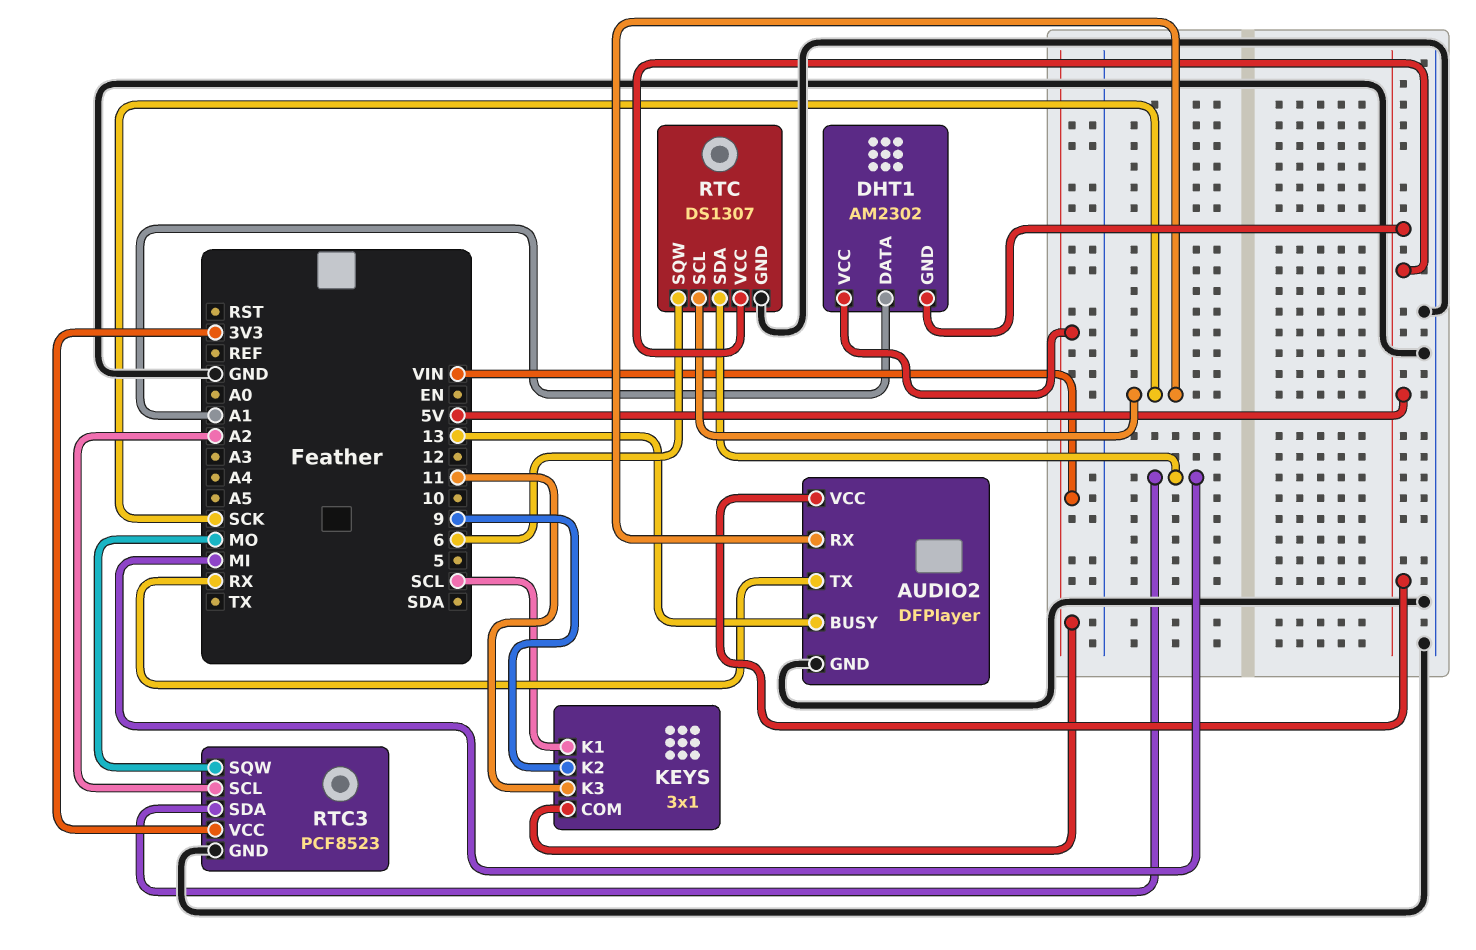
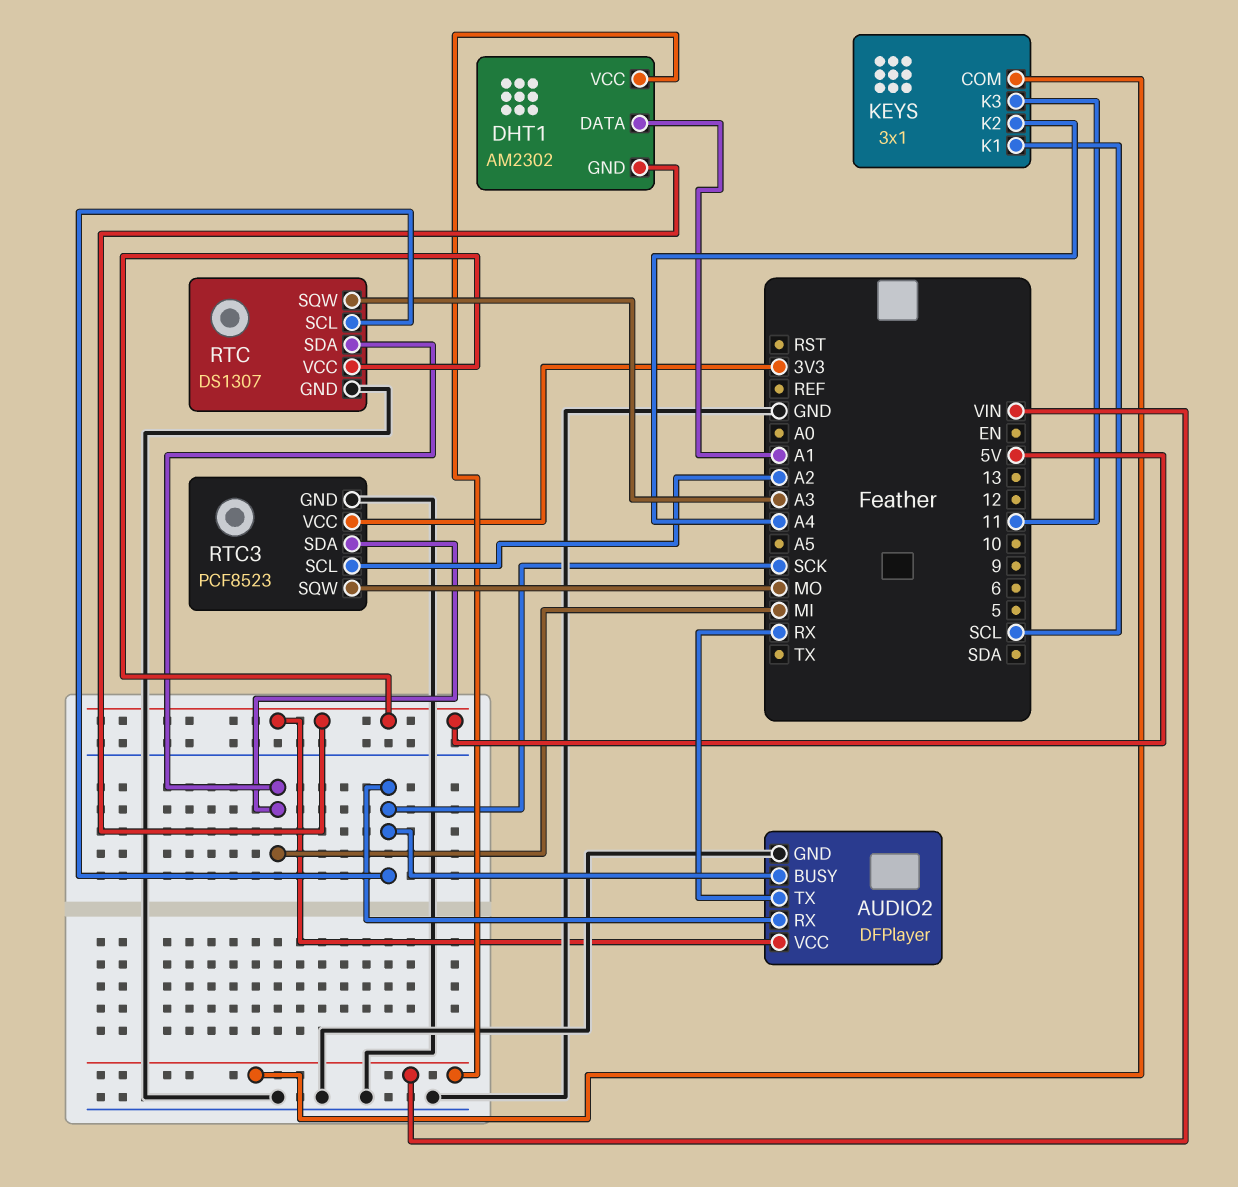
AUDIO2 pin BUSY: 13 -> SCK
KEYS pin K2: 9 -> A4
RTC pin SQW: 6 -> A3

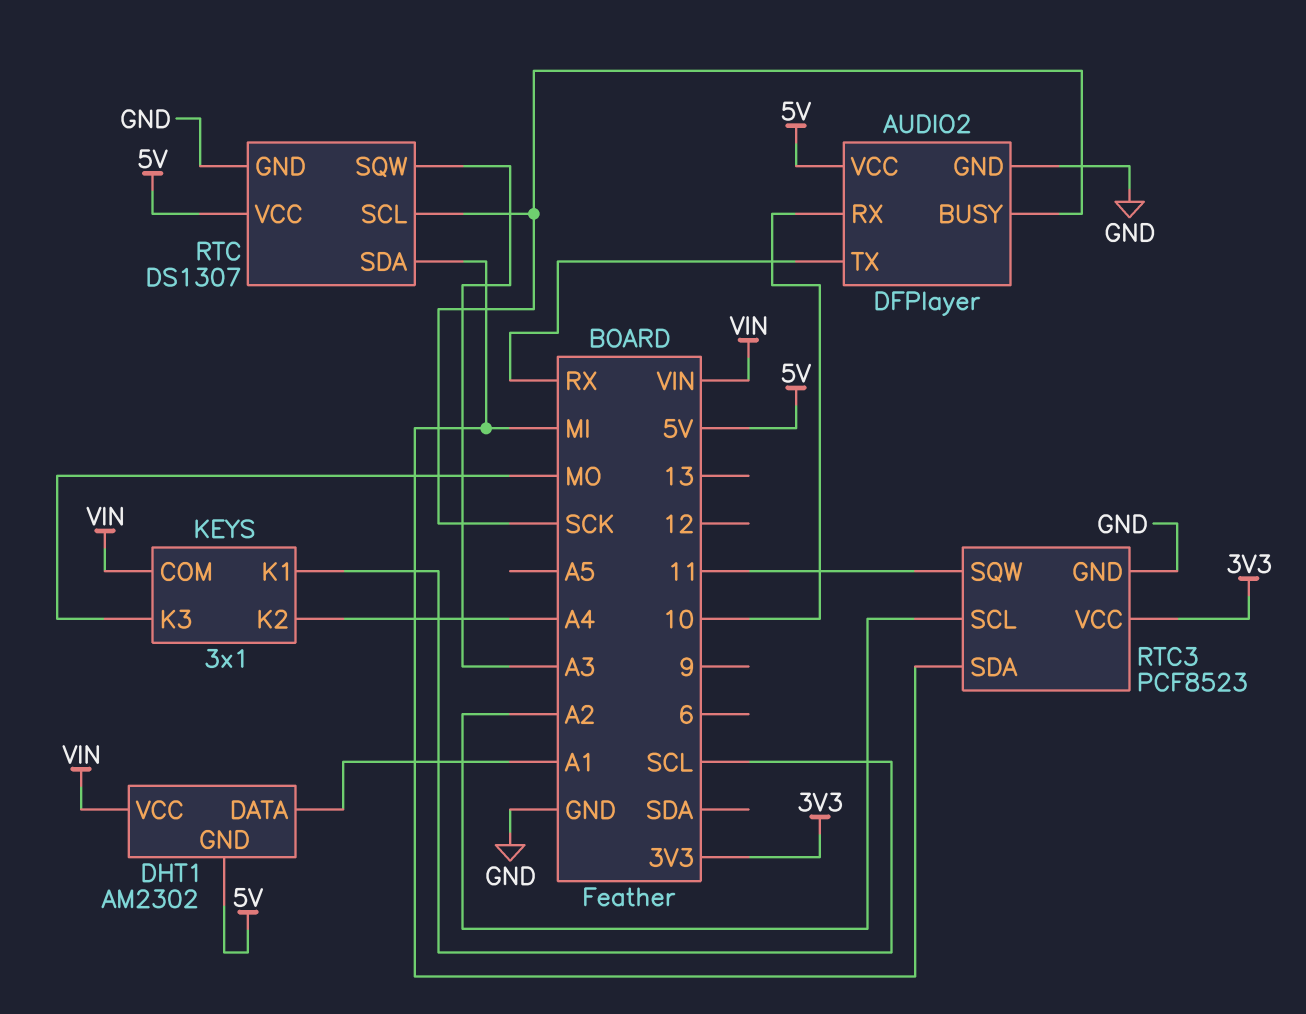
AUDIO2 pin RX: SCK -> 10
KEYS pin K3: 11 -> MO
RTC3 pin SQW: MO -> 11

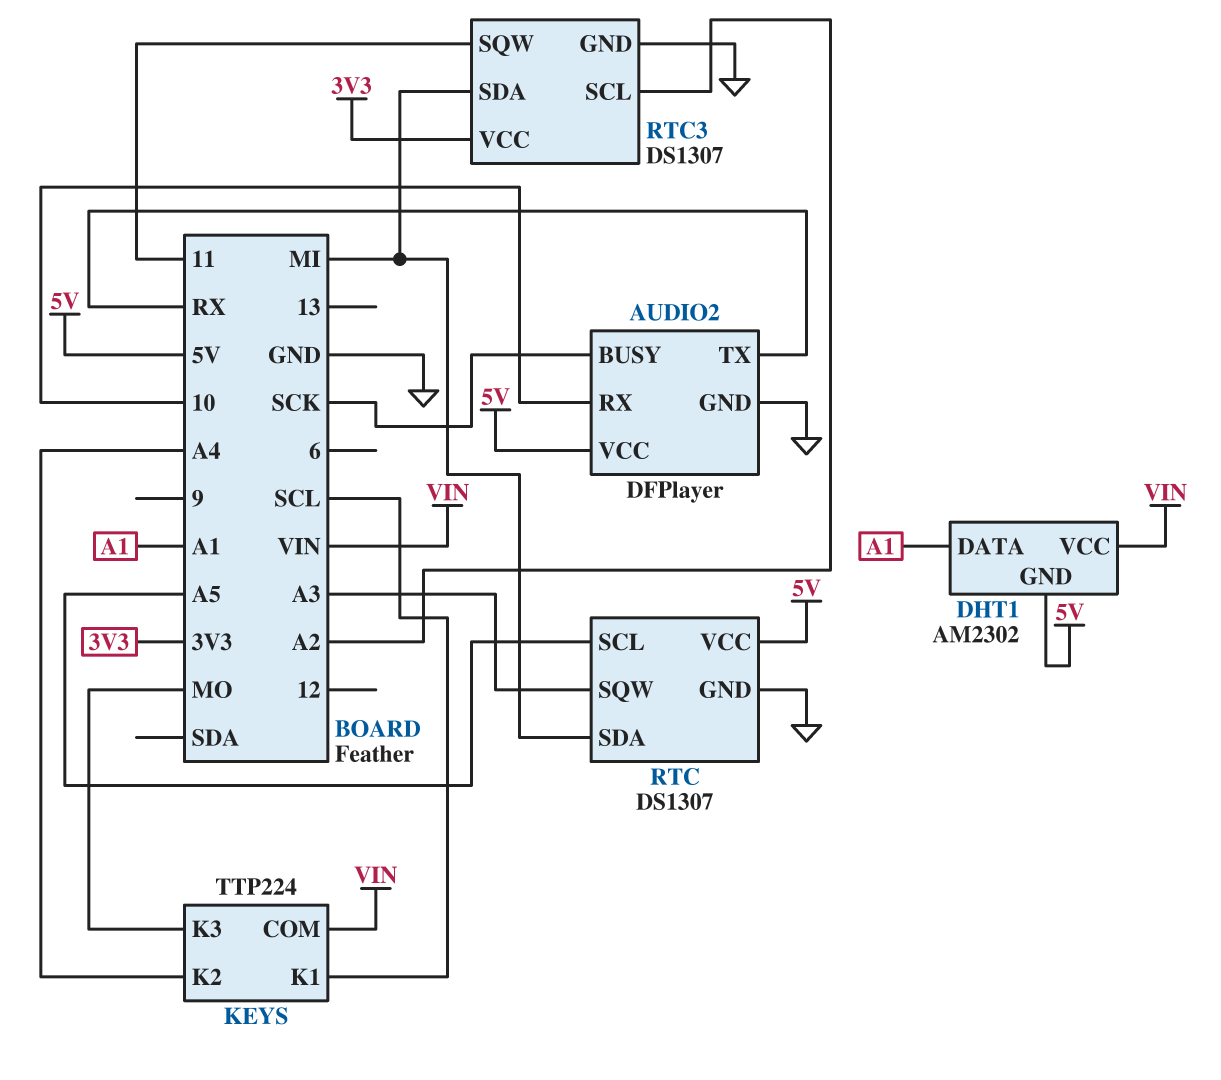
KEYS: 3x1 -> TTP224
RTC pin SCL: SCK -> A5
RTC3: PCF8523 -> DS1307

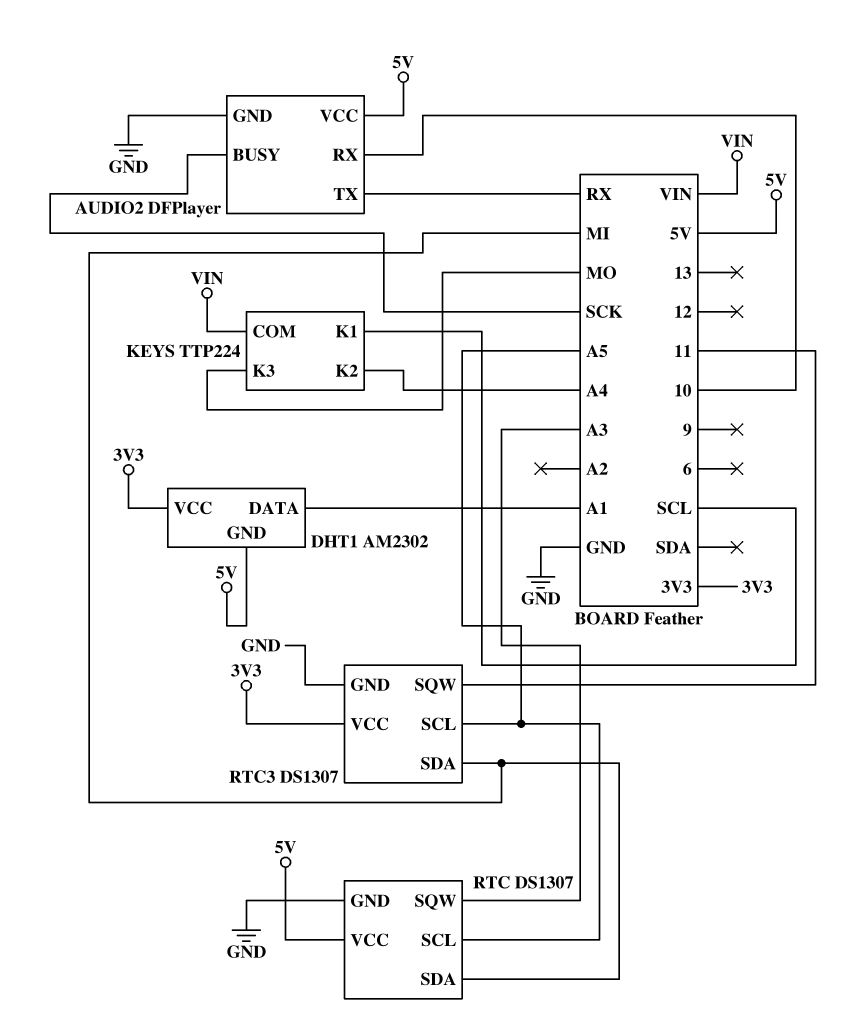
DHT1 pin VCC: VIN -> 3V3
RTC3 pin SCL: A2 -> A5

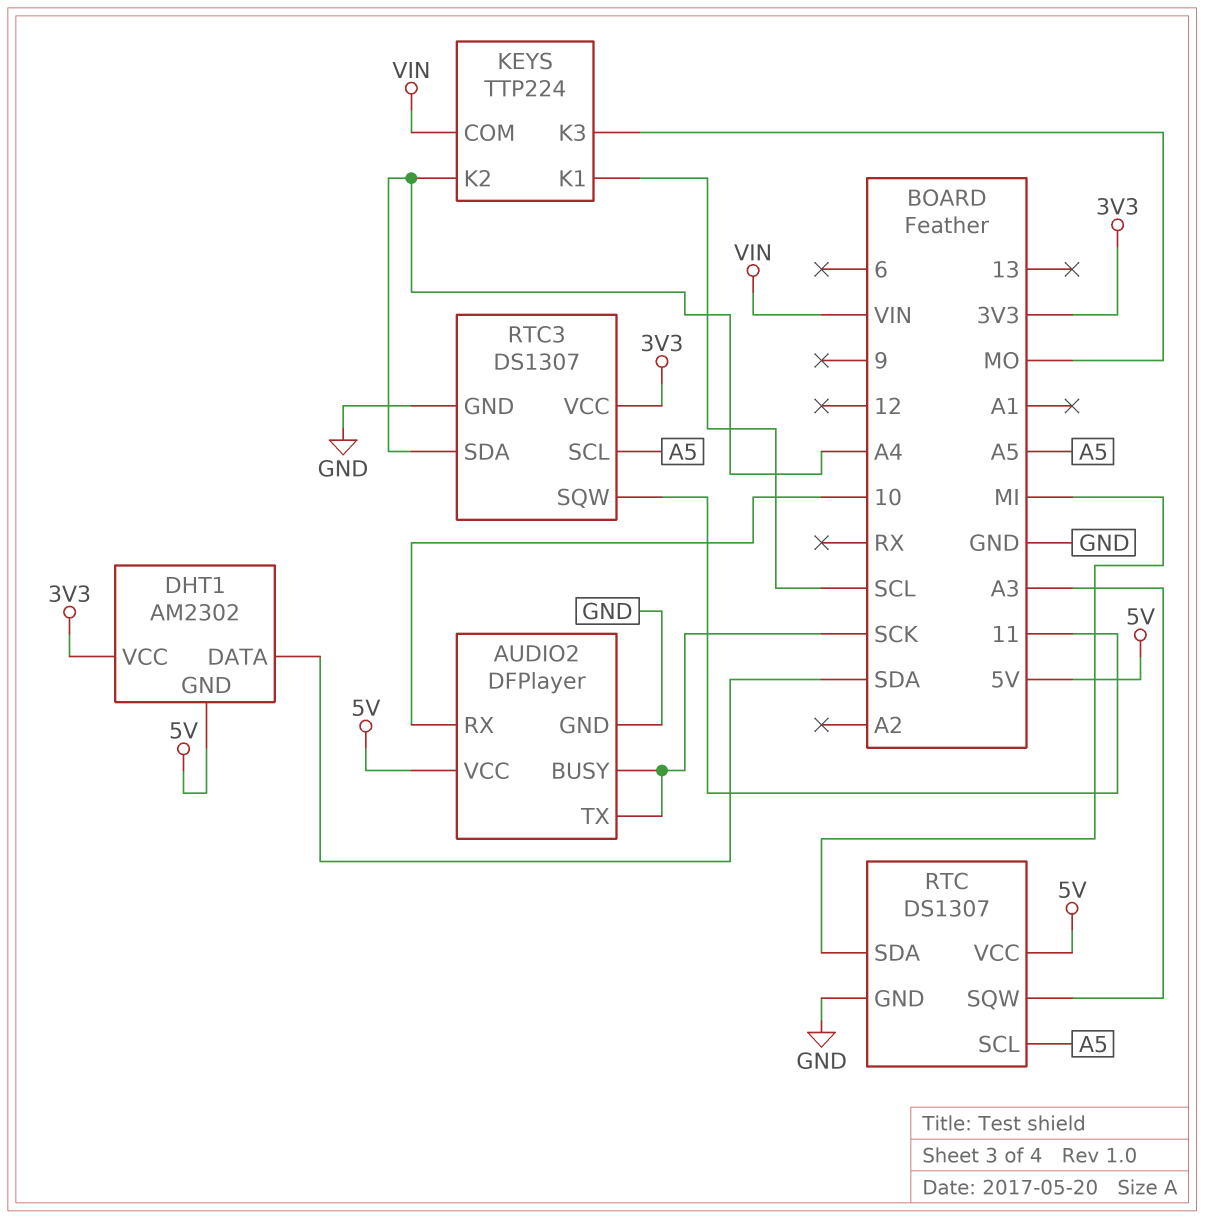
AUDIO2 pin TX: RX -> SCK
DHT1 pin DATA: A1 -> SDA
RTC3 pin SDA: MI -> A4

